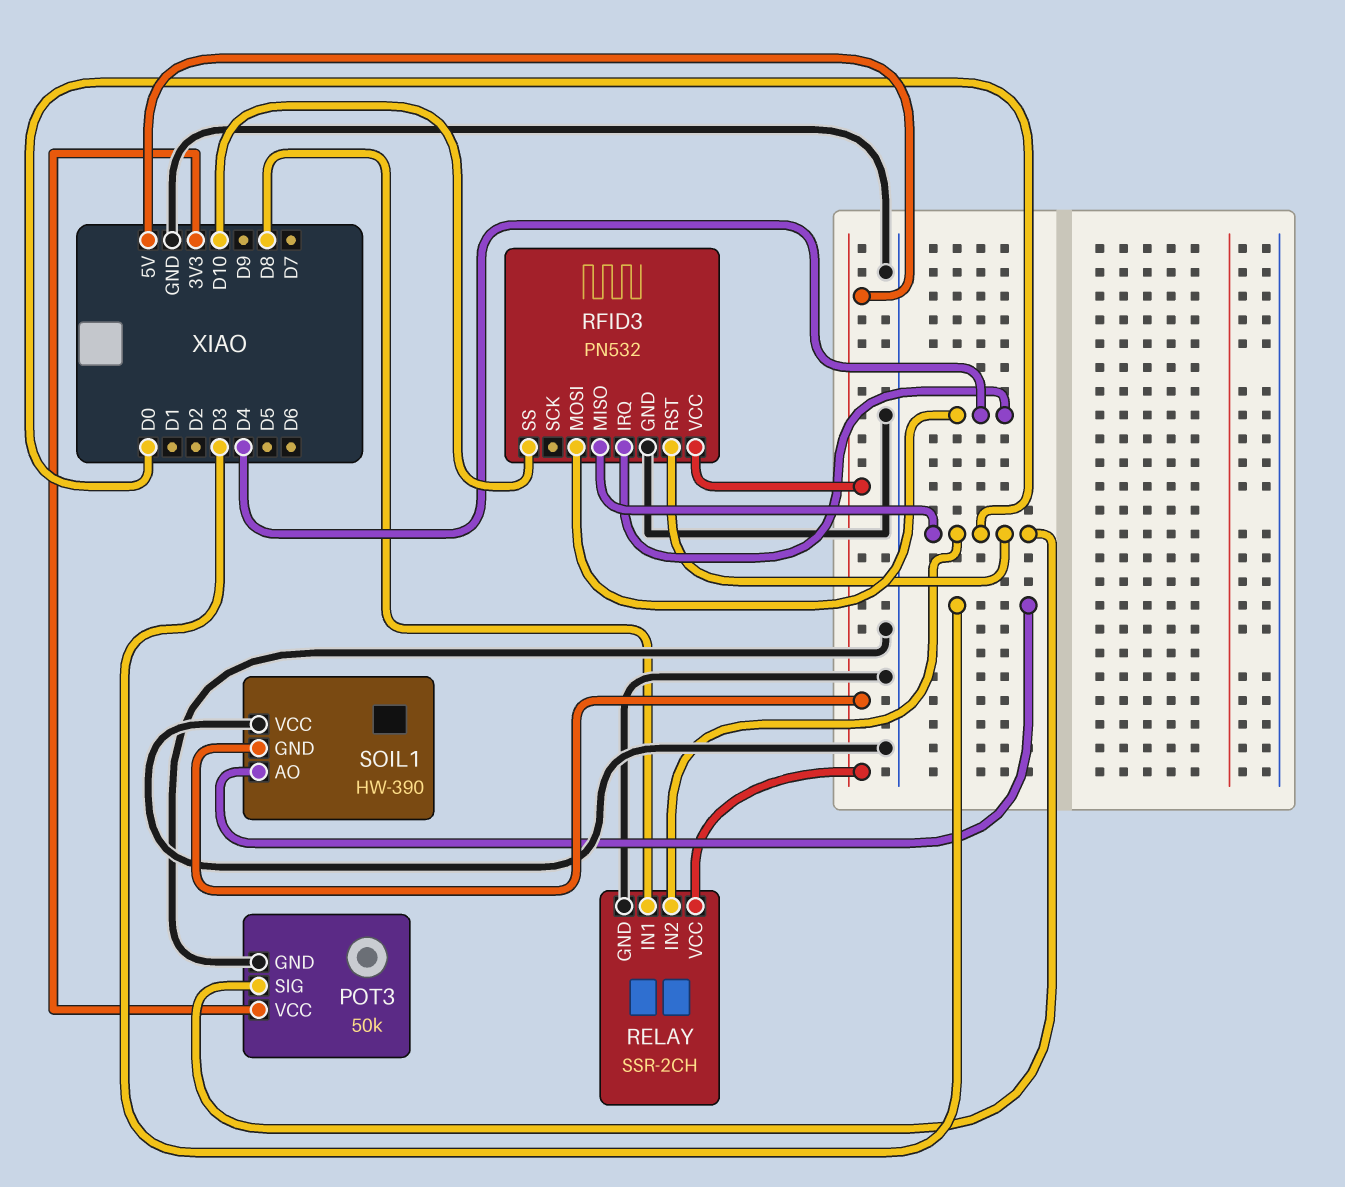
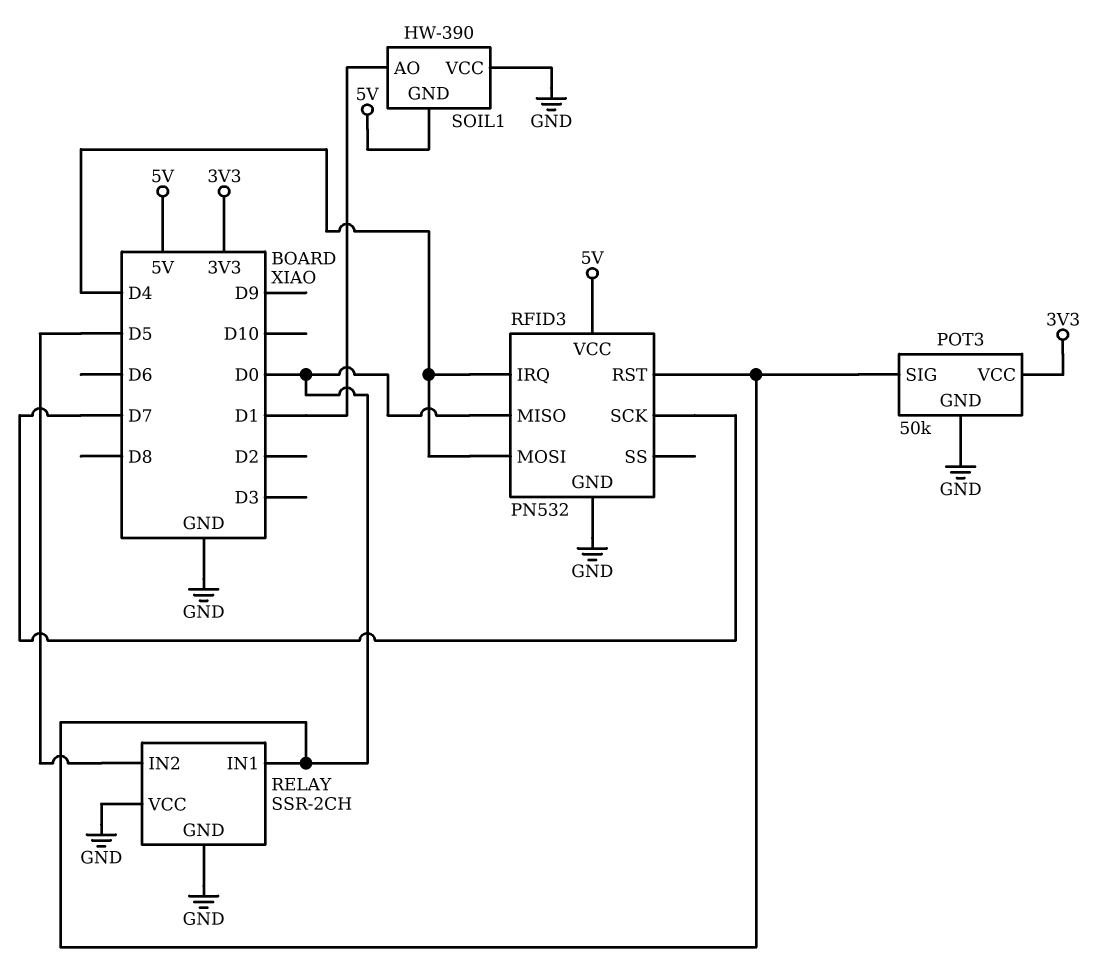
RELAY pin IN1: D8 -> D0
RELAY pin IN2: D0 -> D5
RELAY pin VCC: 5V -> GND
RFID3 pin SCK: none -> D7
RFID3 pin SS: D10 -> none
SOIL1 pin AO: D3 -> D1

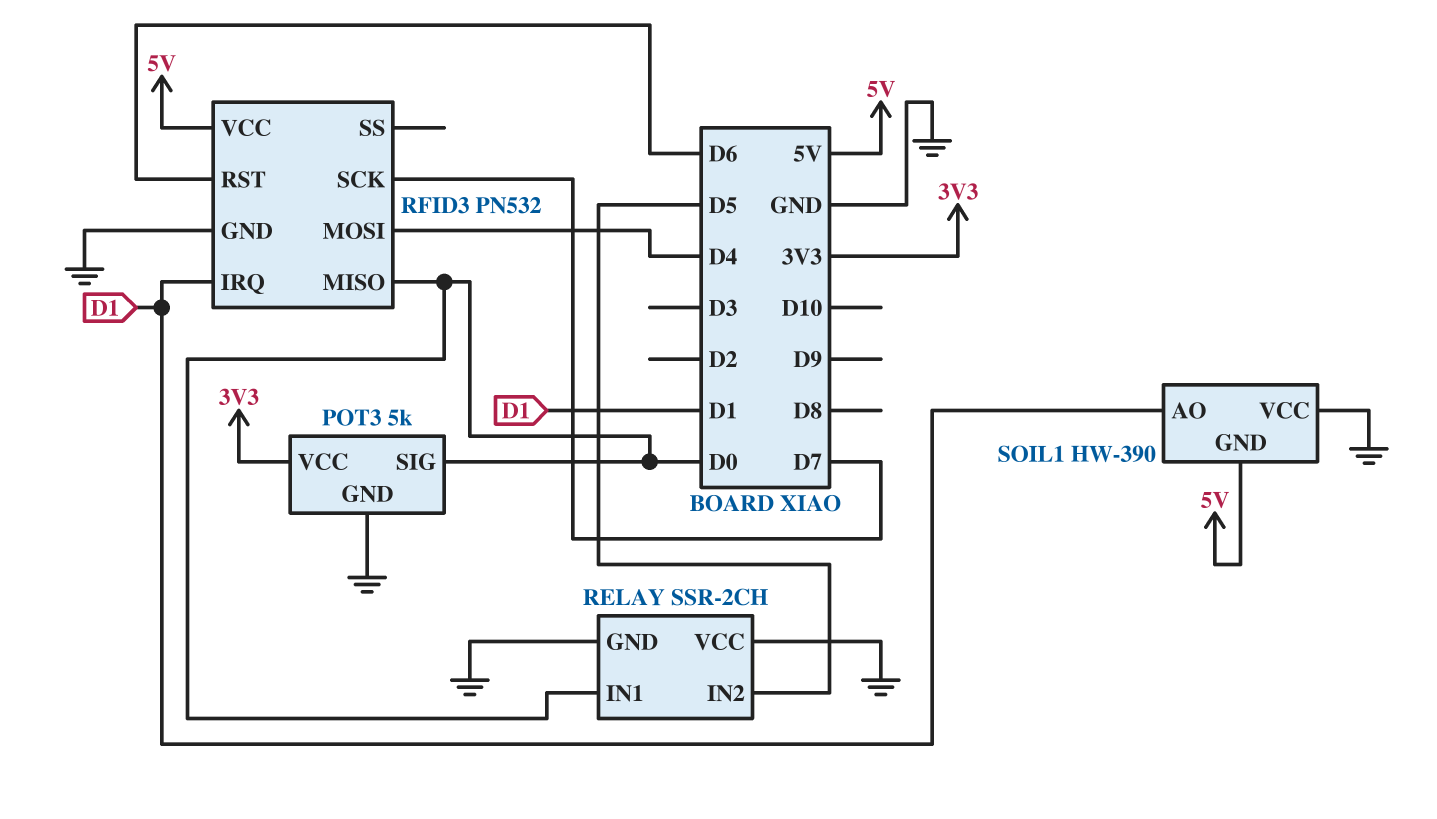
POT3: 50k -> 5k
RFID3 pin IRQ: D4 -> D1
RFID3 pin RST: D0 -> D6

